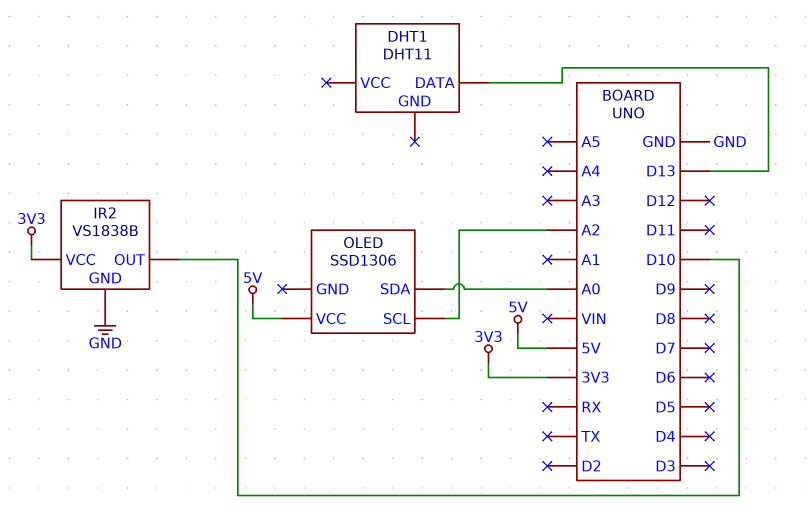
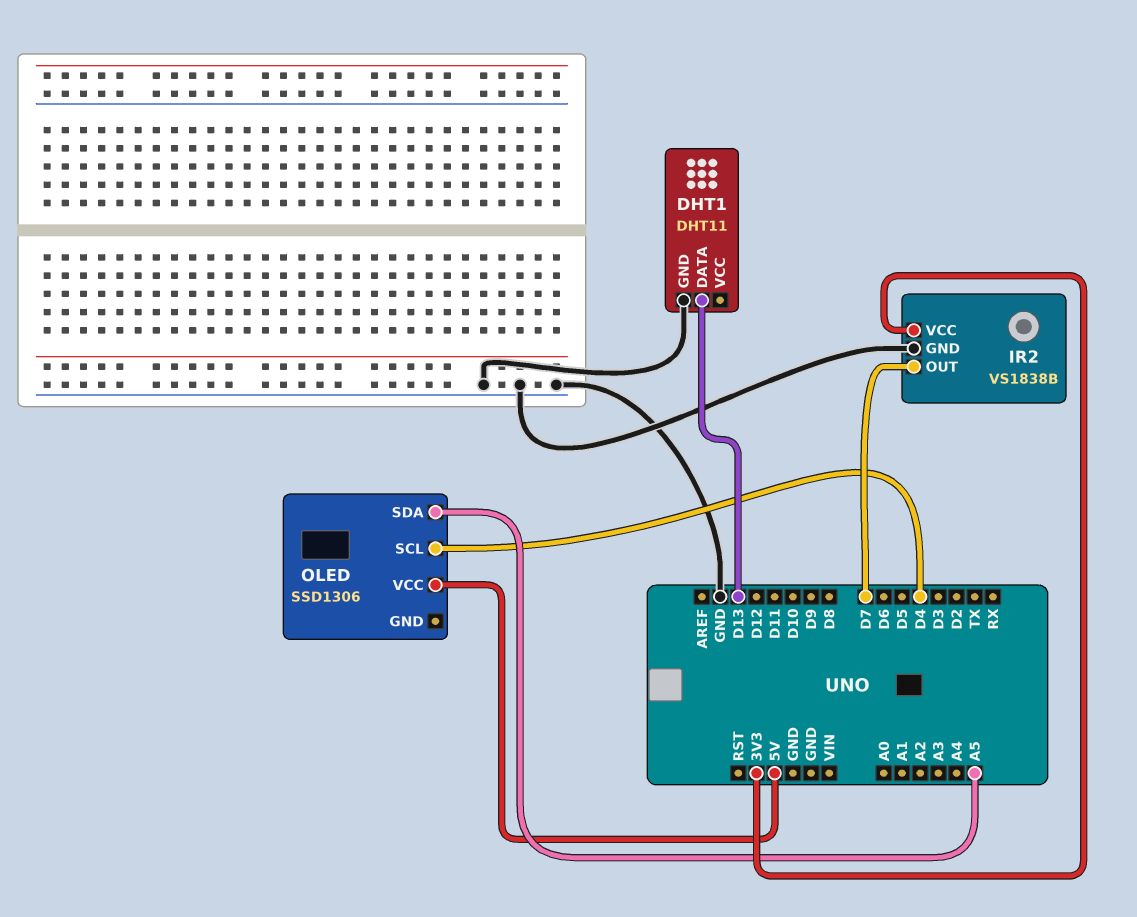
DHT1 pin GND: none -> GND
IR2 pin OUT: D10 -> D7
OLED pin SCL: A2 -> D4
OLED pin SDA: A0 -> A5

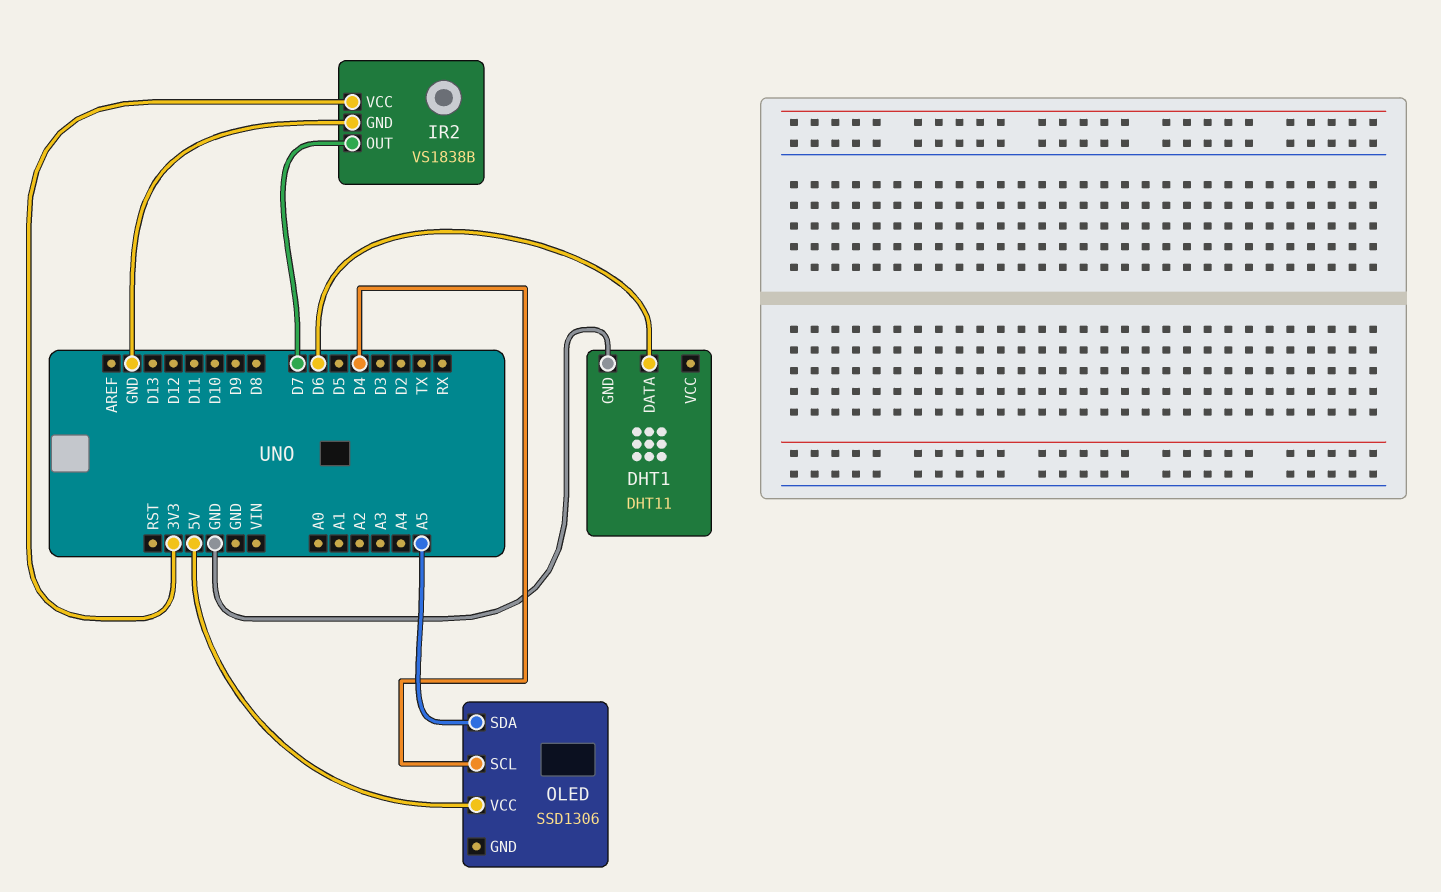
DHT1 pin DATA: D13 -> D6

